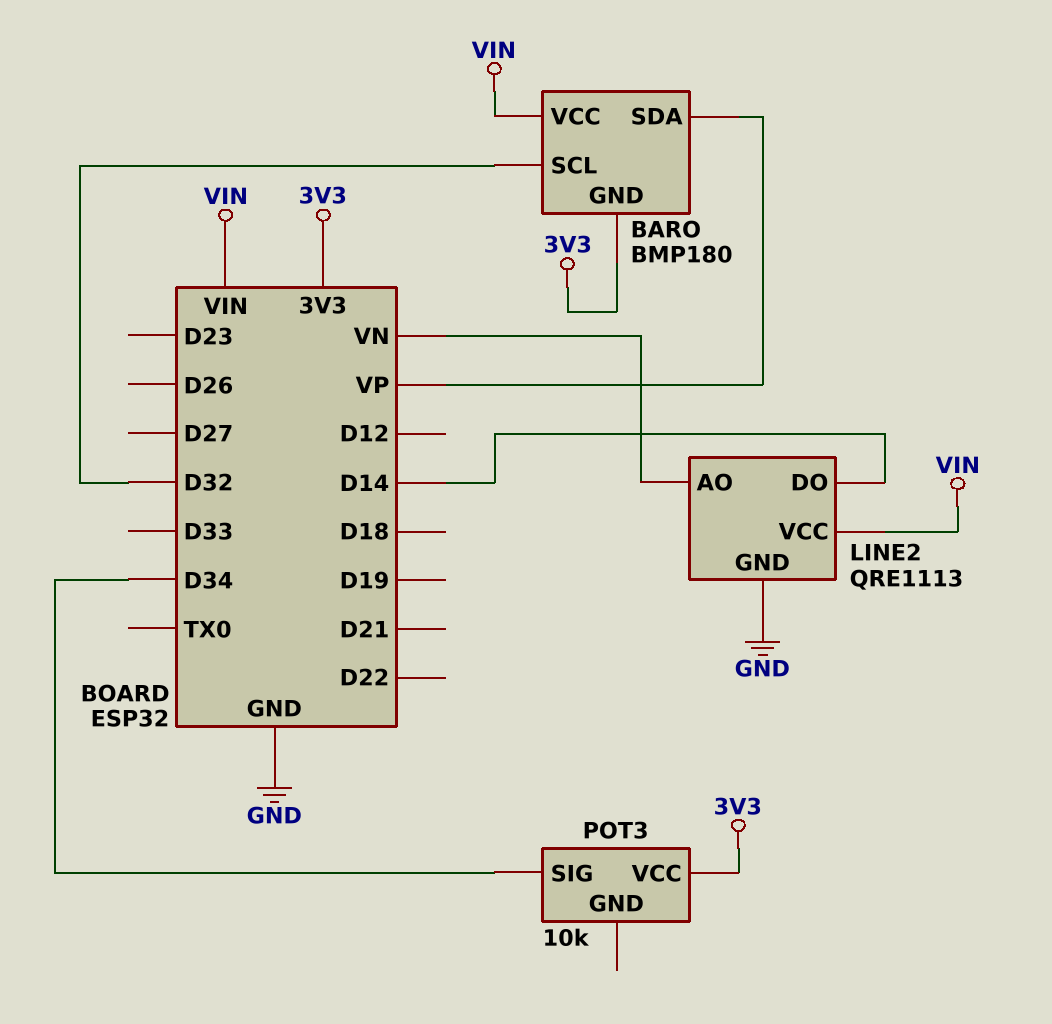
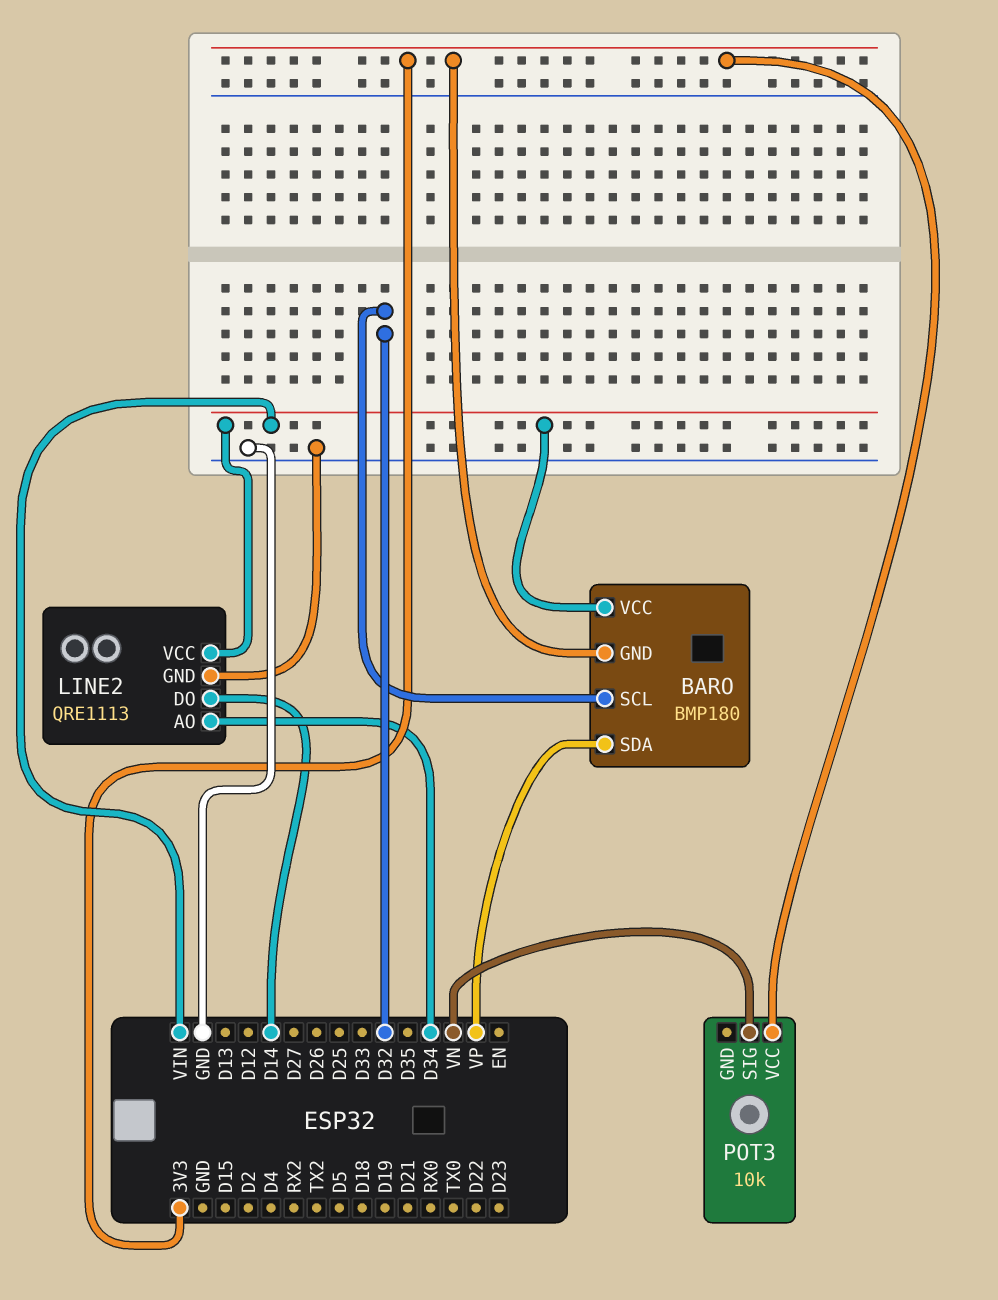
LINE2 pin AO: VN -> D34
POT3 pin SIG: D34 -> VN

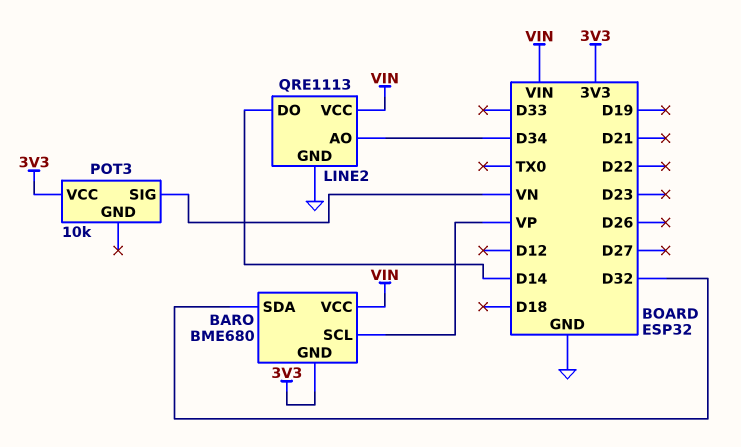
BARO: BMP180 -> BME680
BARO pin SCL: D32 -> VP
BARO pin SDA: VP -> D32

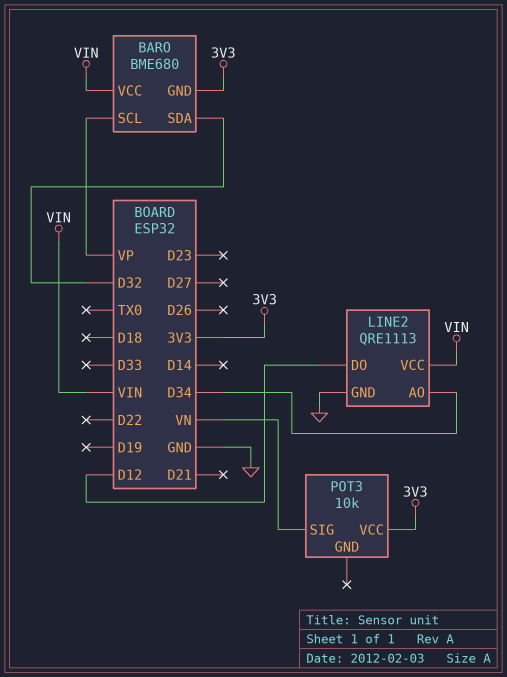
LINE2 pin DO: D14 -> D12

